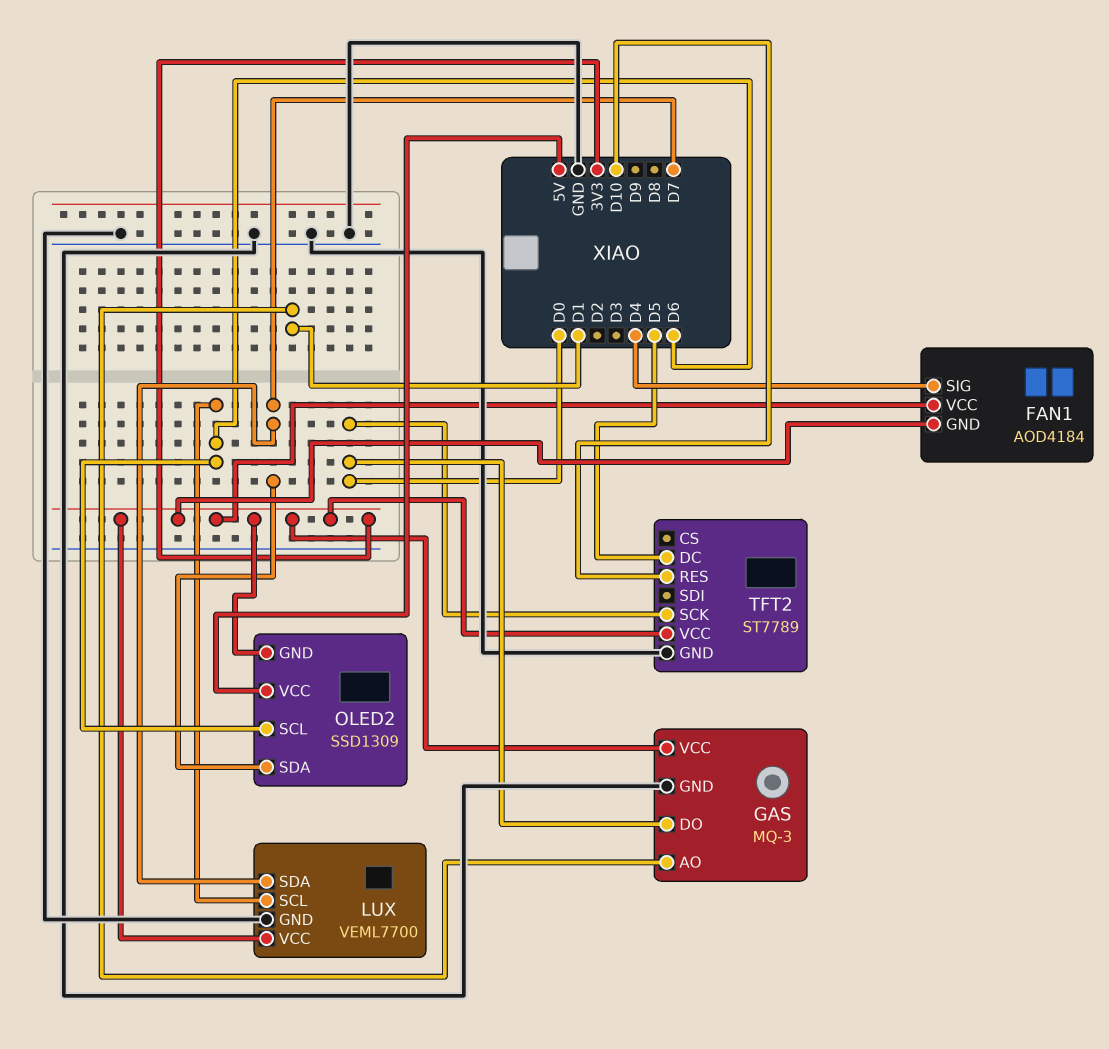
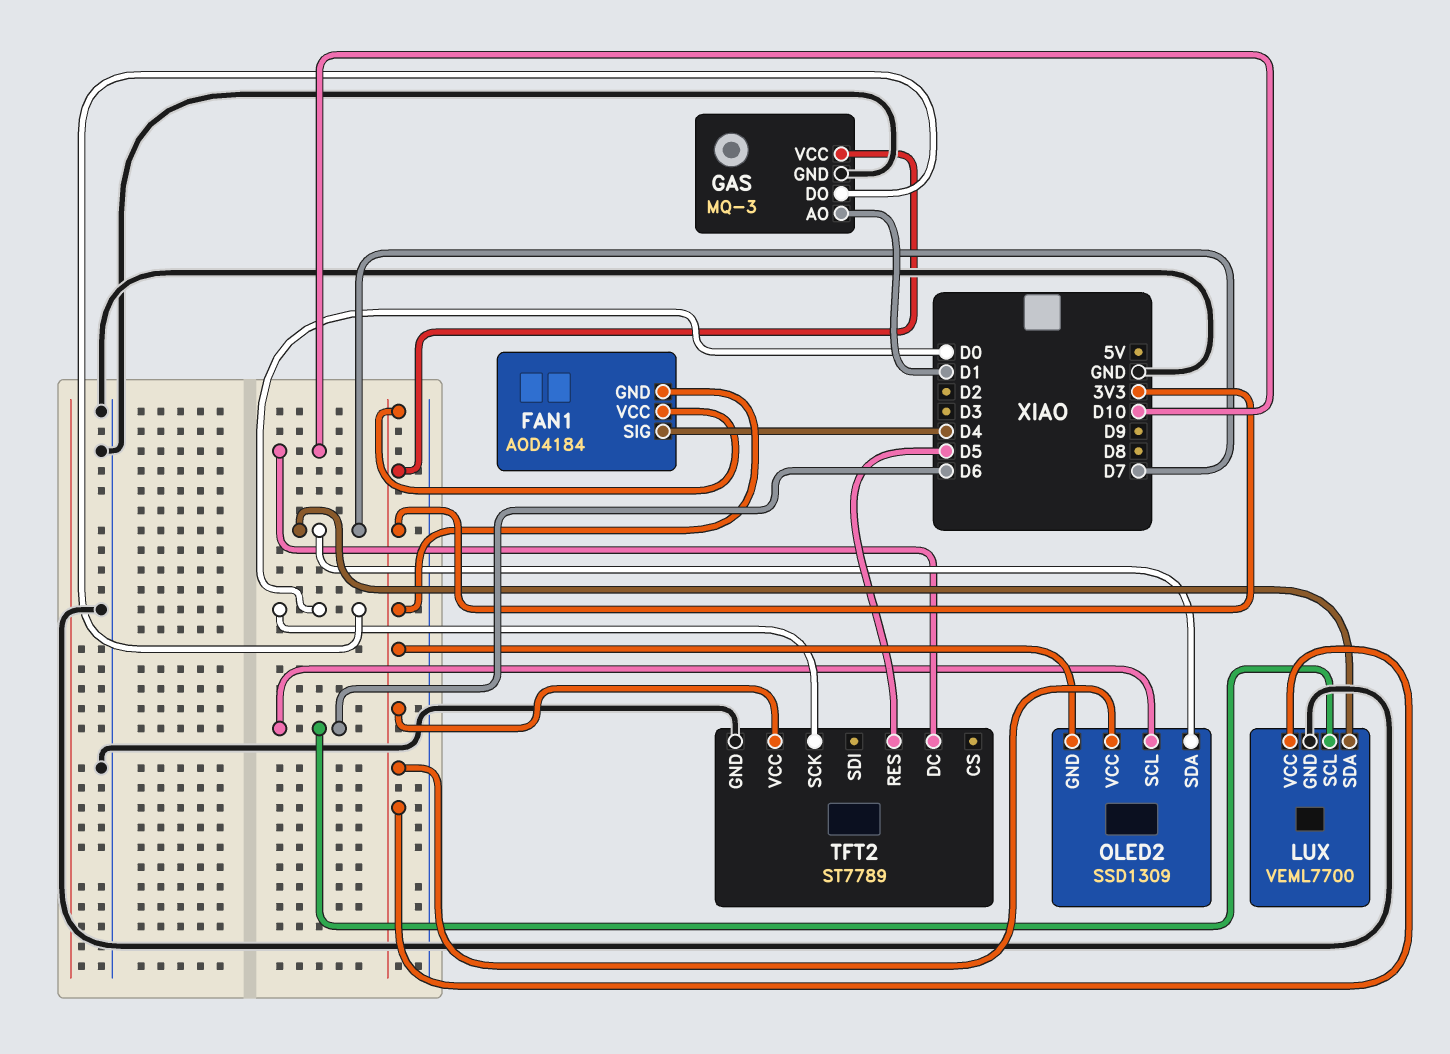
OLED2 pin VCC: 5V -> 3V3
TFT2 pin DC: D5 -> D10
TFT2 pin RES: D10 -> D5

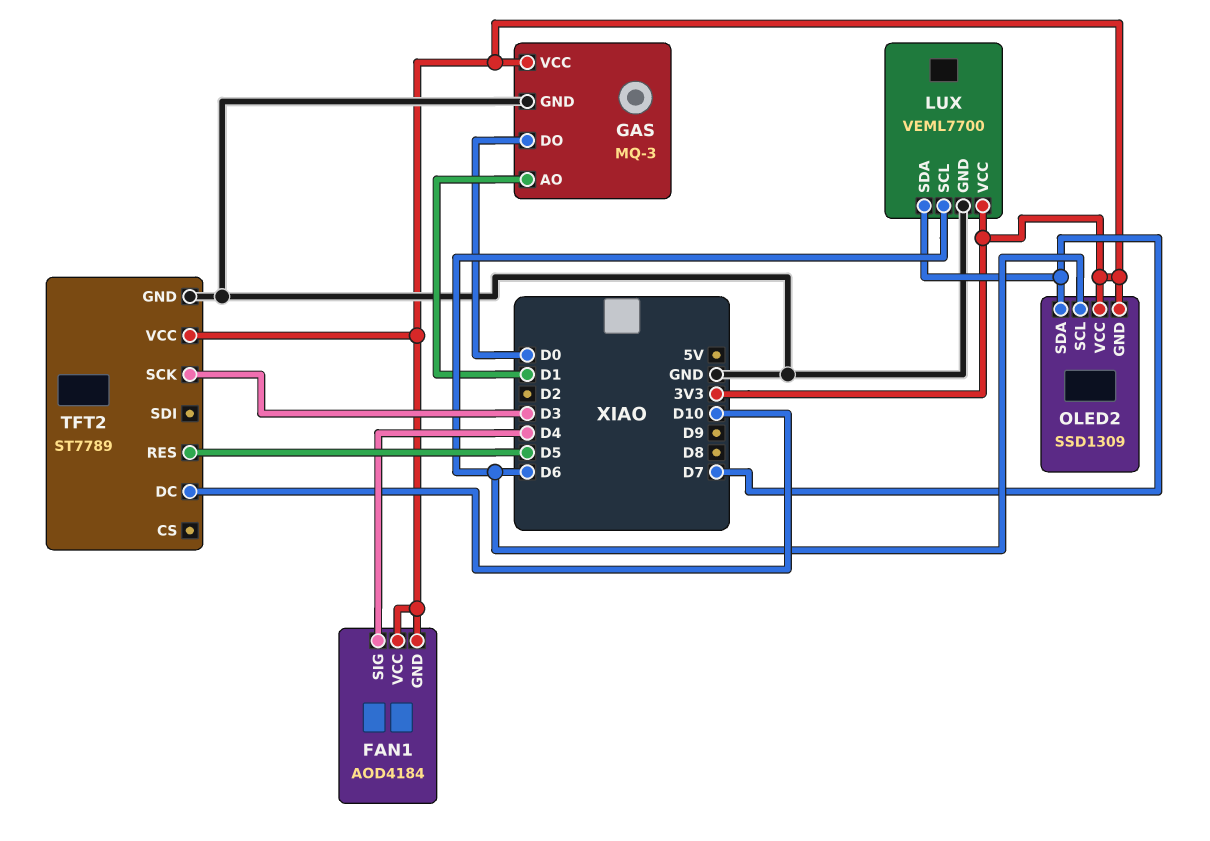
TFT2 pin SCK: D0 -> D3

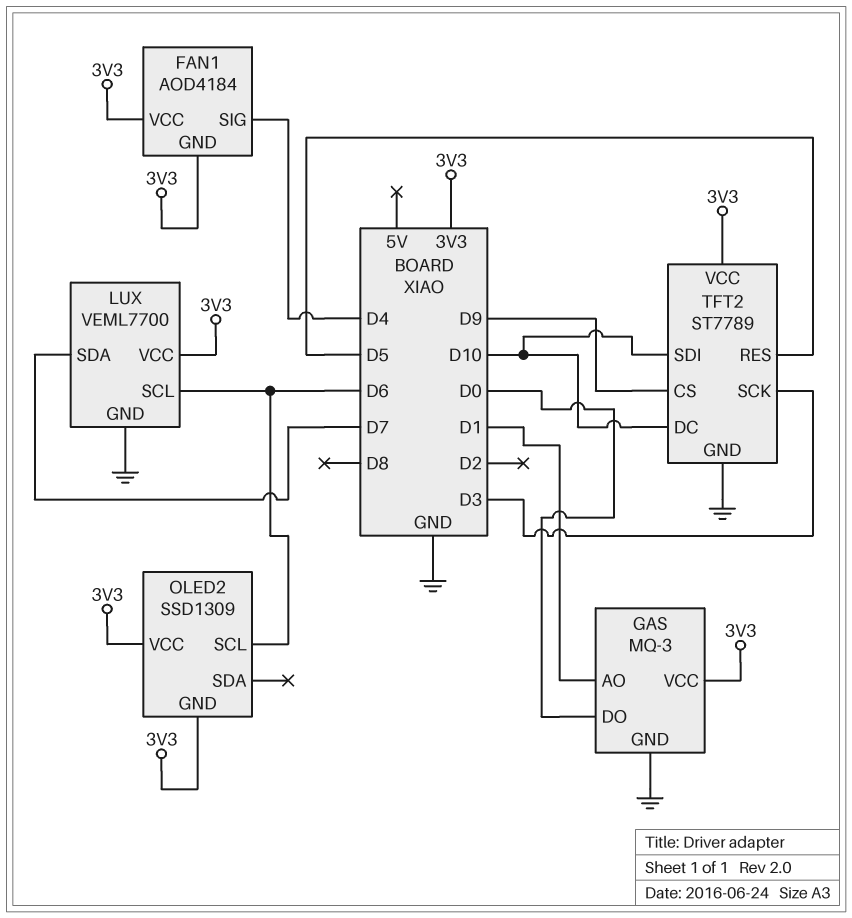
OLED2 pin SDA: D7 -> none
TFT2 pin CS: none -> D9
TFT2 pin SDI: none -> D10

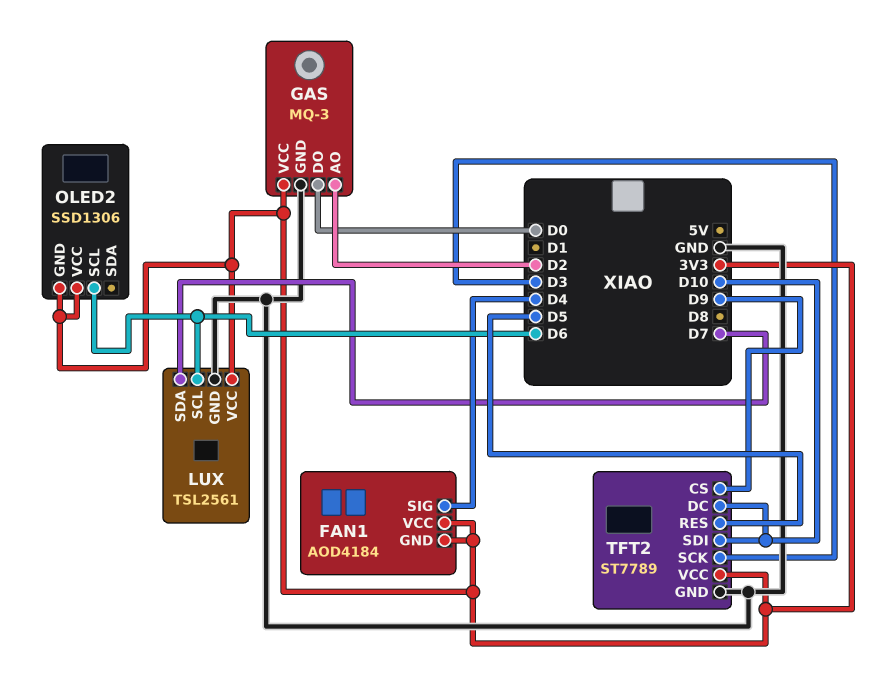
GAS pin AO: D1 -> D2
LUX: VEML7700 -> TSL2561
OLED2: SSD1309 -> SSD1306

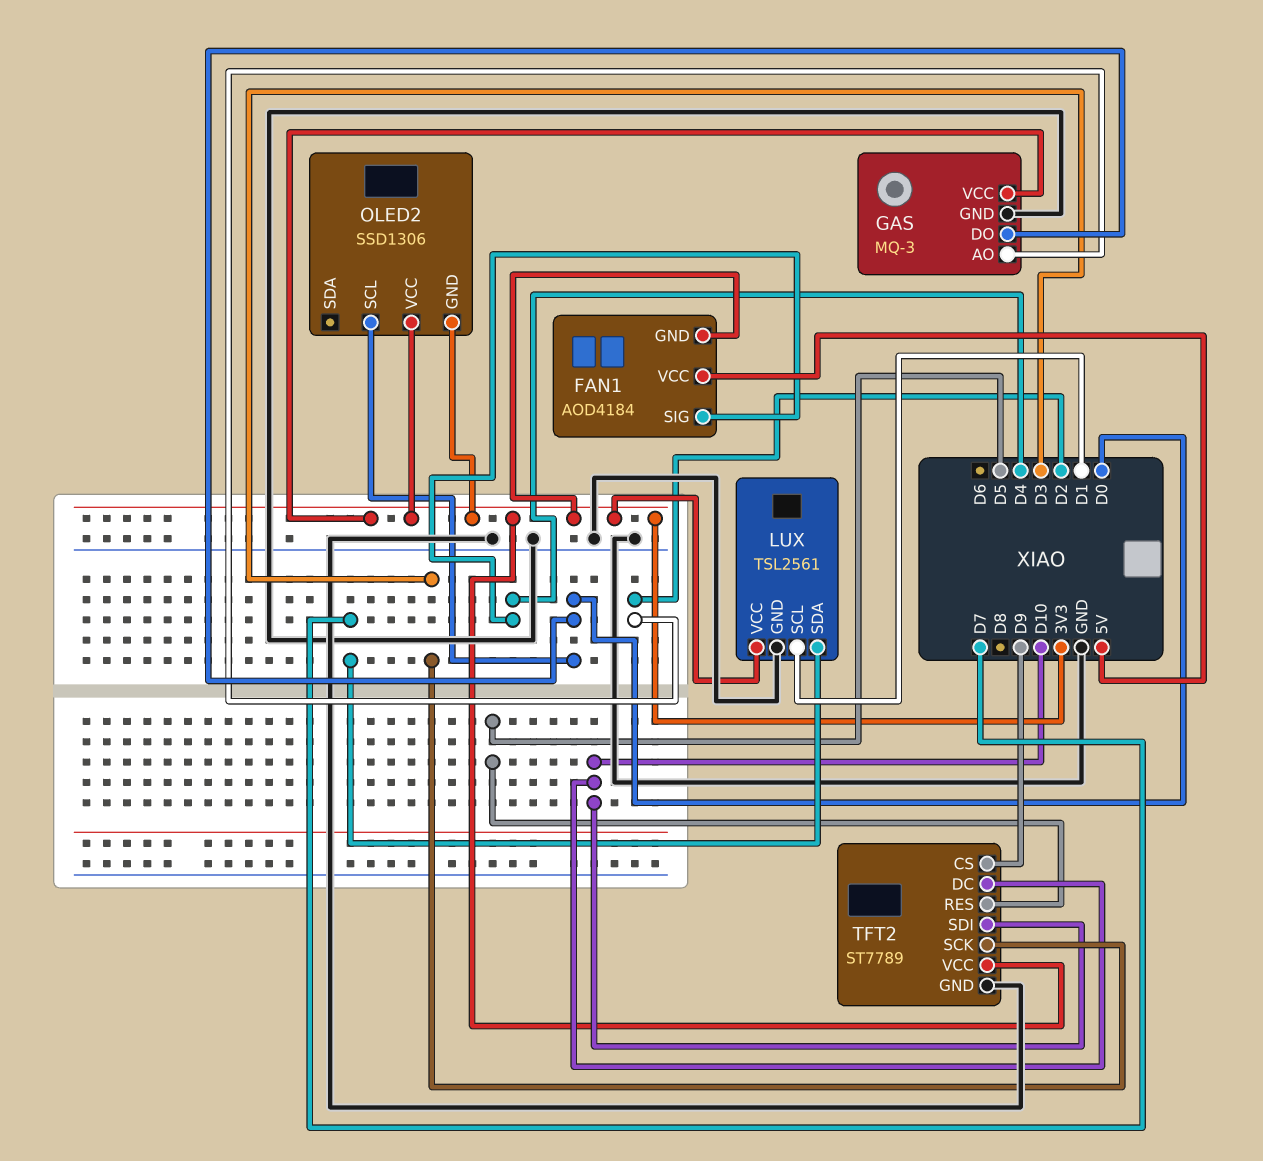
FAN1 pin VCC: 3V3 -> 5V
LUX pin SCL: D6 -> D1
OLED2 pin SCL: D6 -> D0

